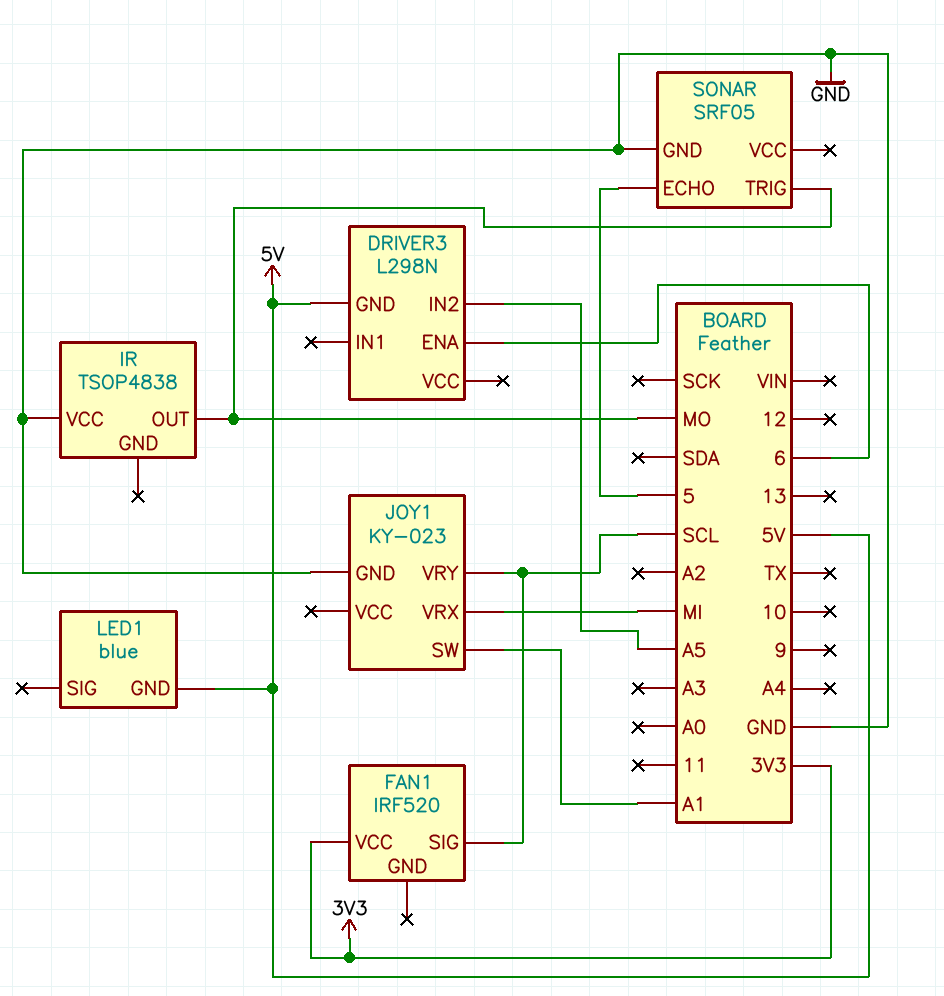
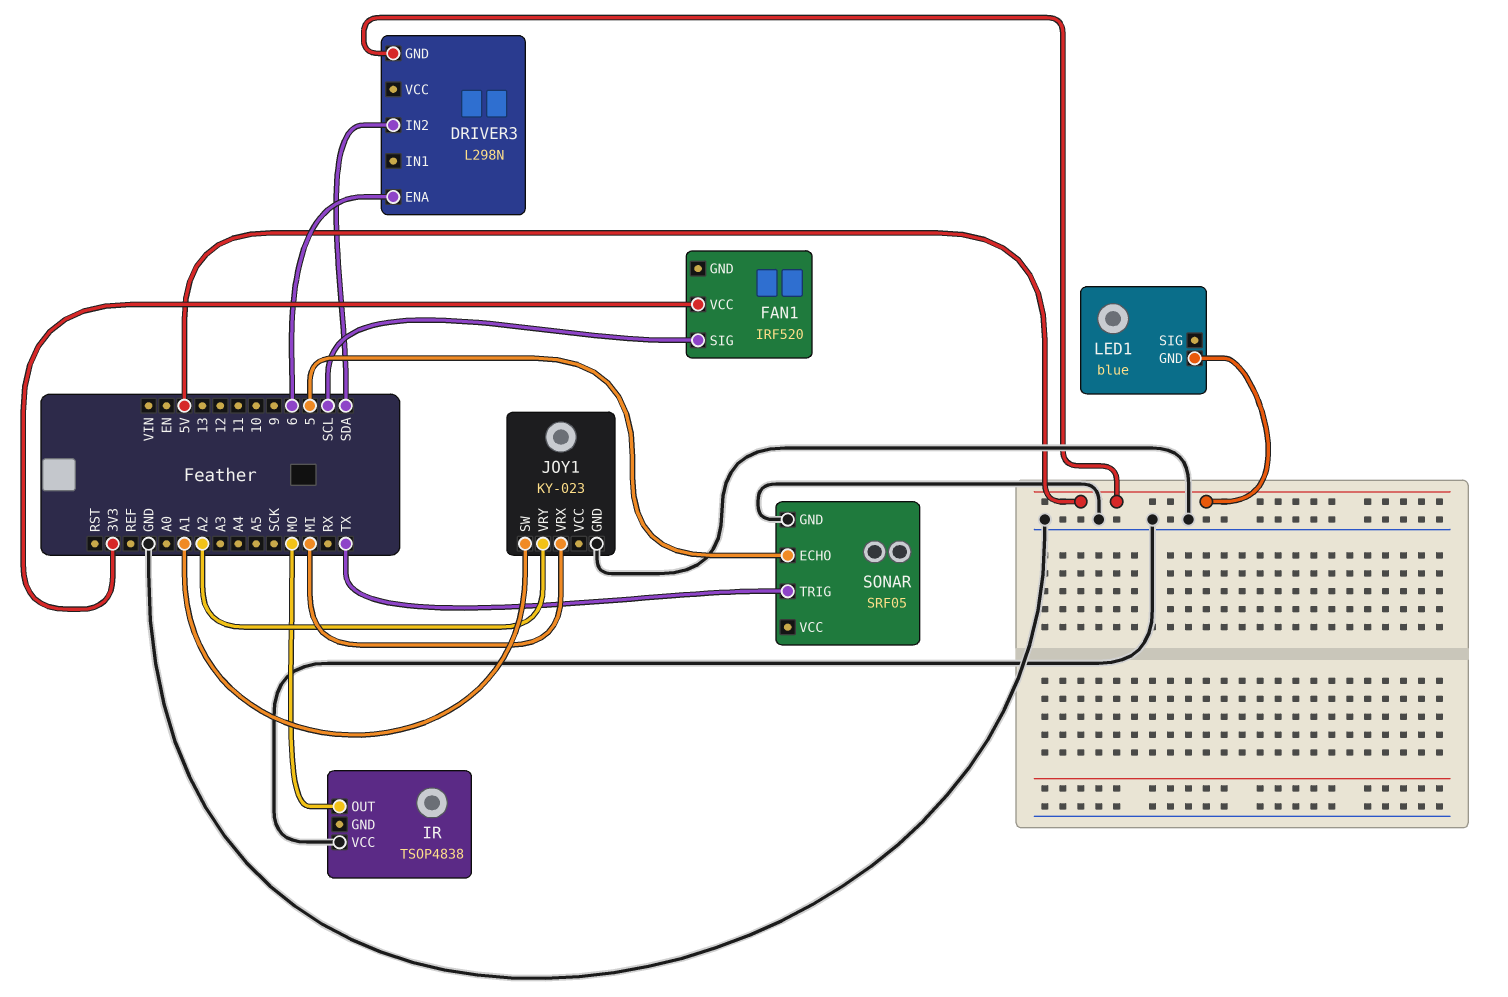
DRIVER3 pin IN2: A5 -> SDA
JOY1 pin VRY: SCL -> A2
SONAR pin TRIG: MO -> TX

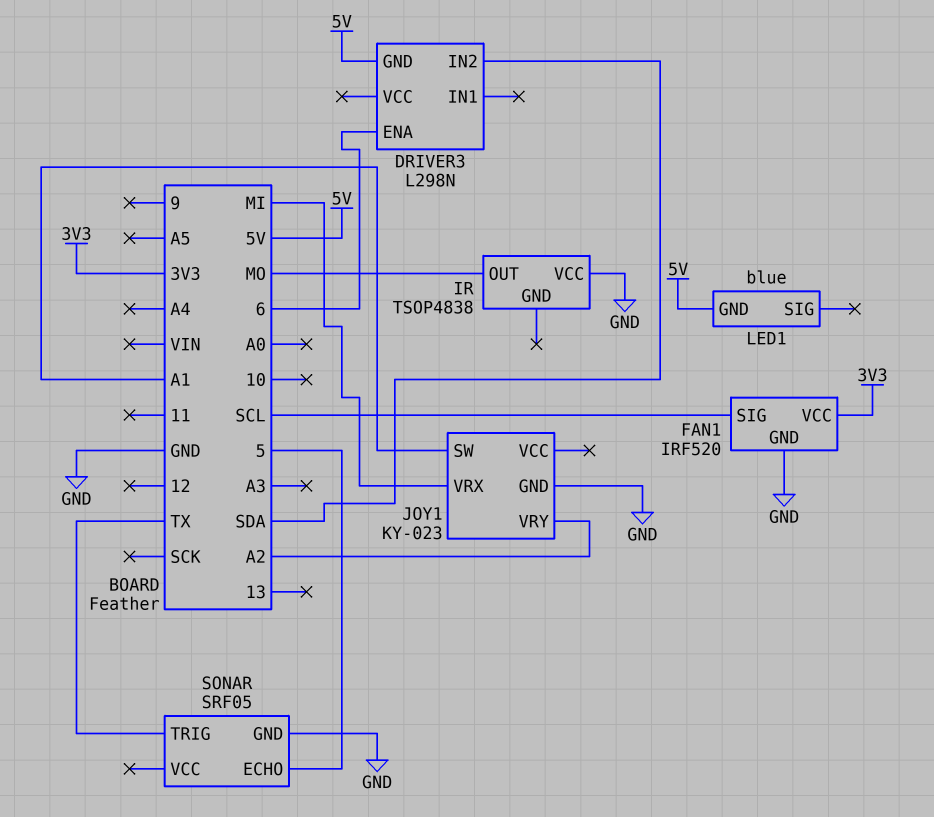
FAN1 pin GND: none -> GND

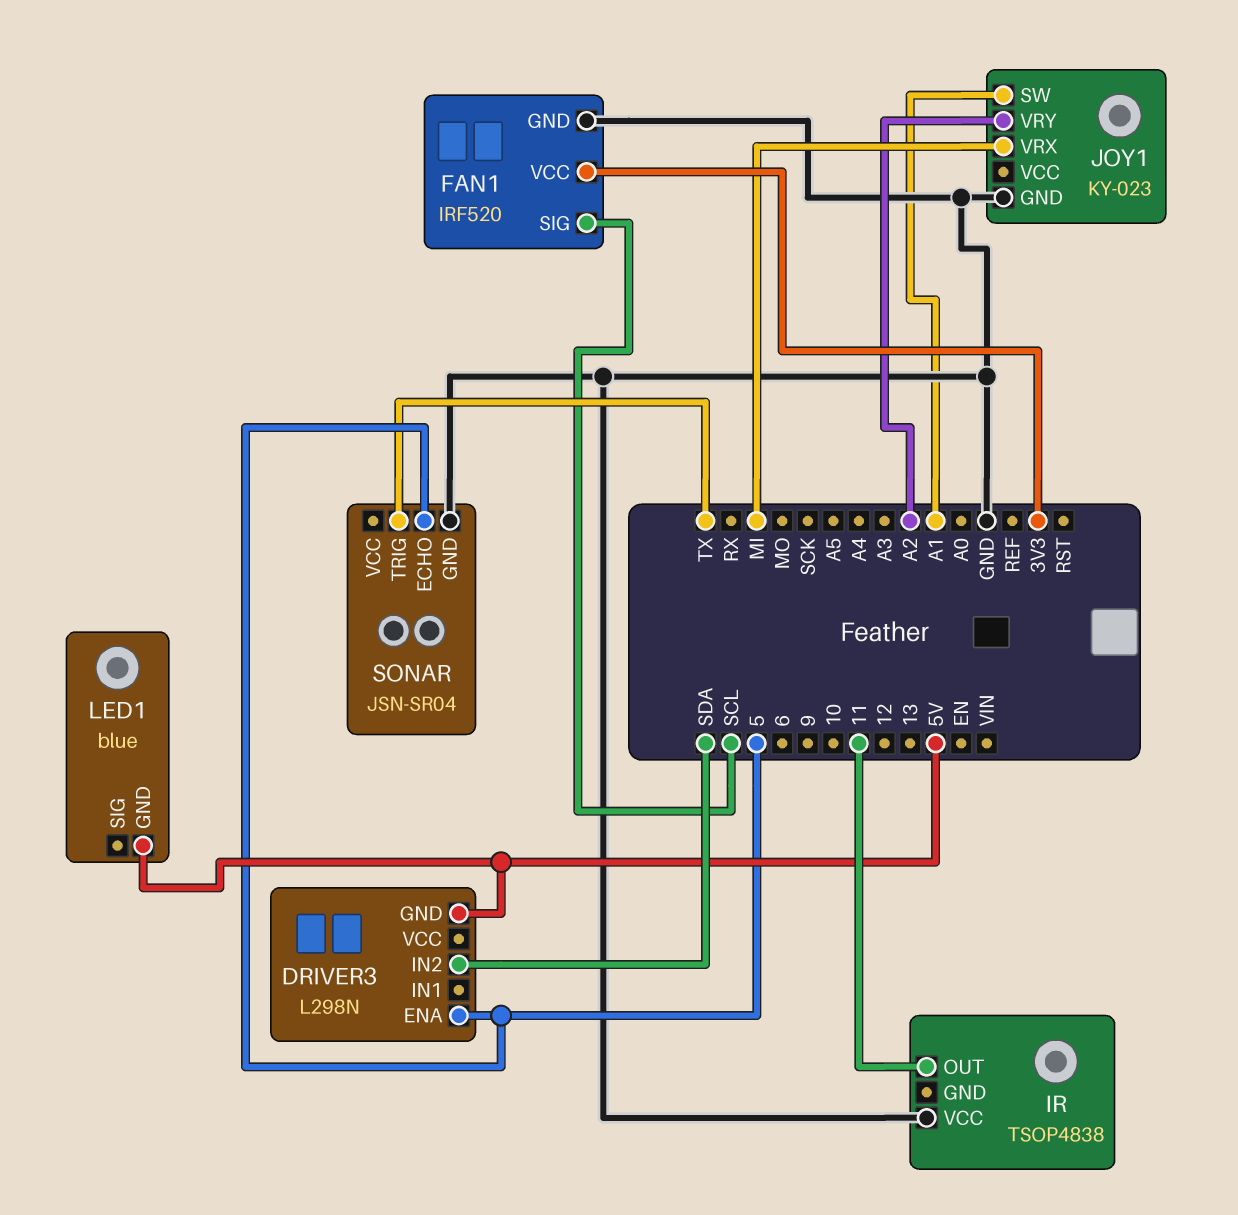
DRIVER3 pin ENA: 6 -> 5
IR pin OUT: MO -> 11
SONAR: SRF05 -> JSN-SR04

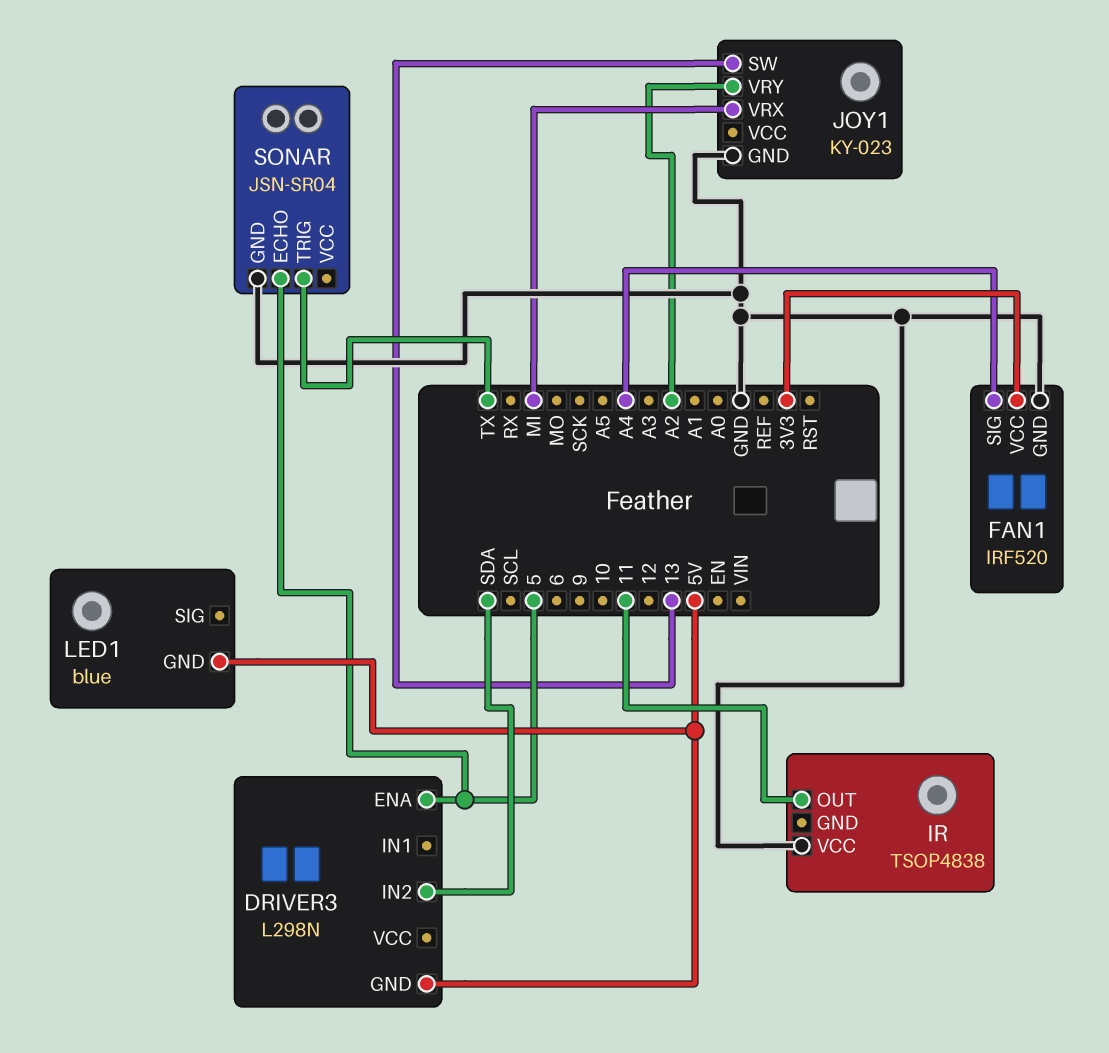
FAN1 pin SIG: SCL -> A4
JOY1 pin SW: A1 -> 13

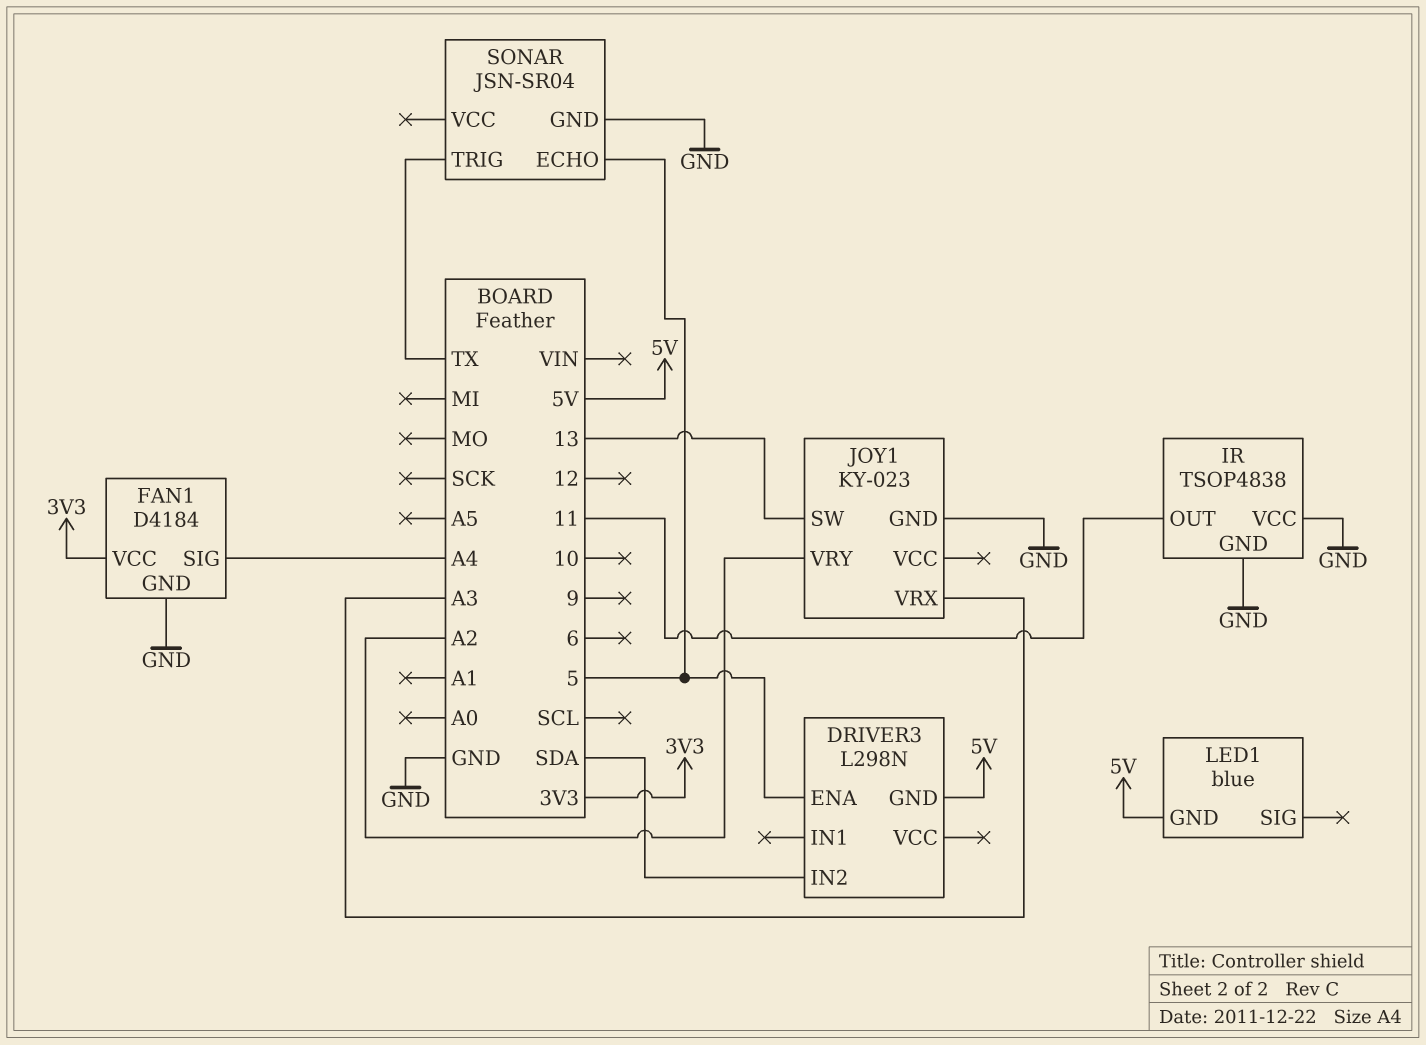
FAN1: IRF520 -> D4184
IR pin GND: none -> GND
JOY1 pin VRX: MI -> A3

